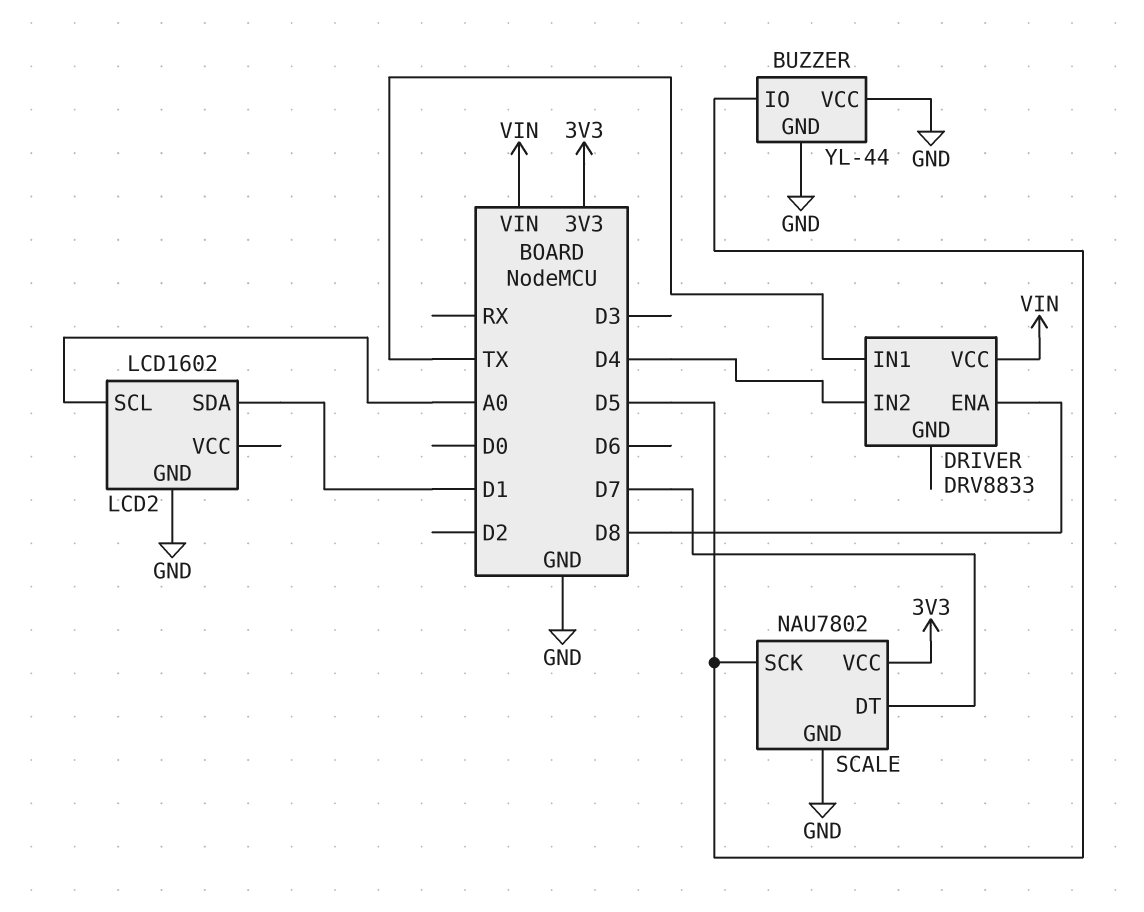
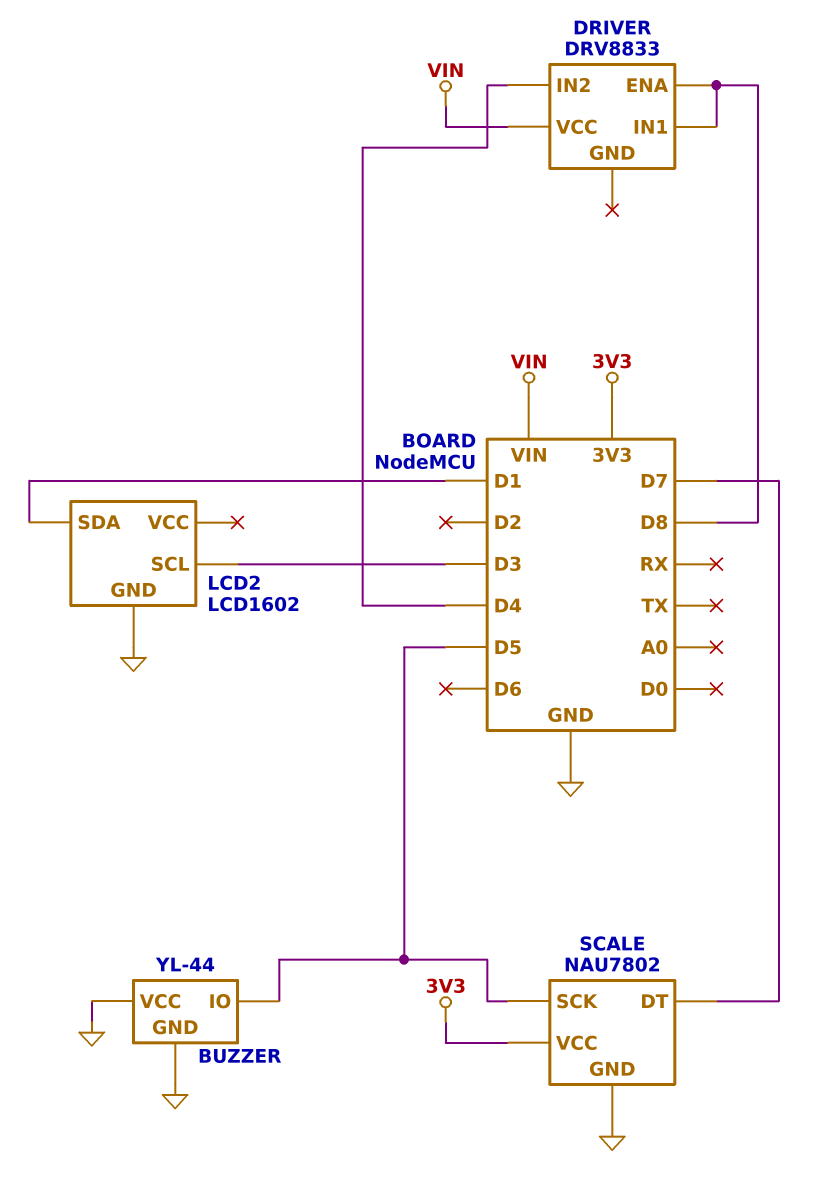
DRIVER pin IN1: TX -> D8
LCD2 pin SCL: A0 -> D3

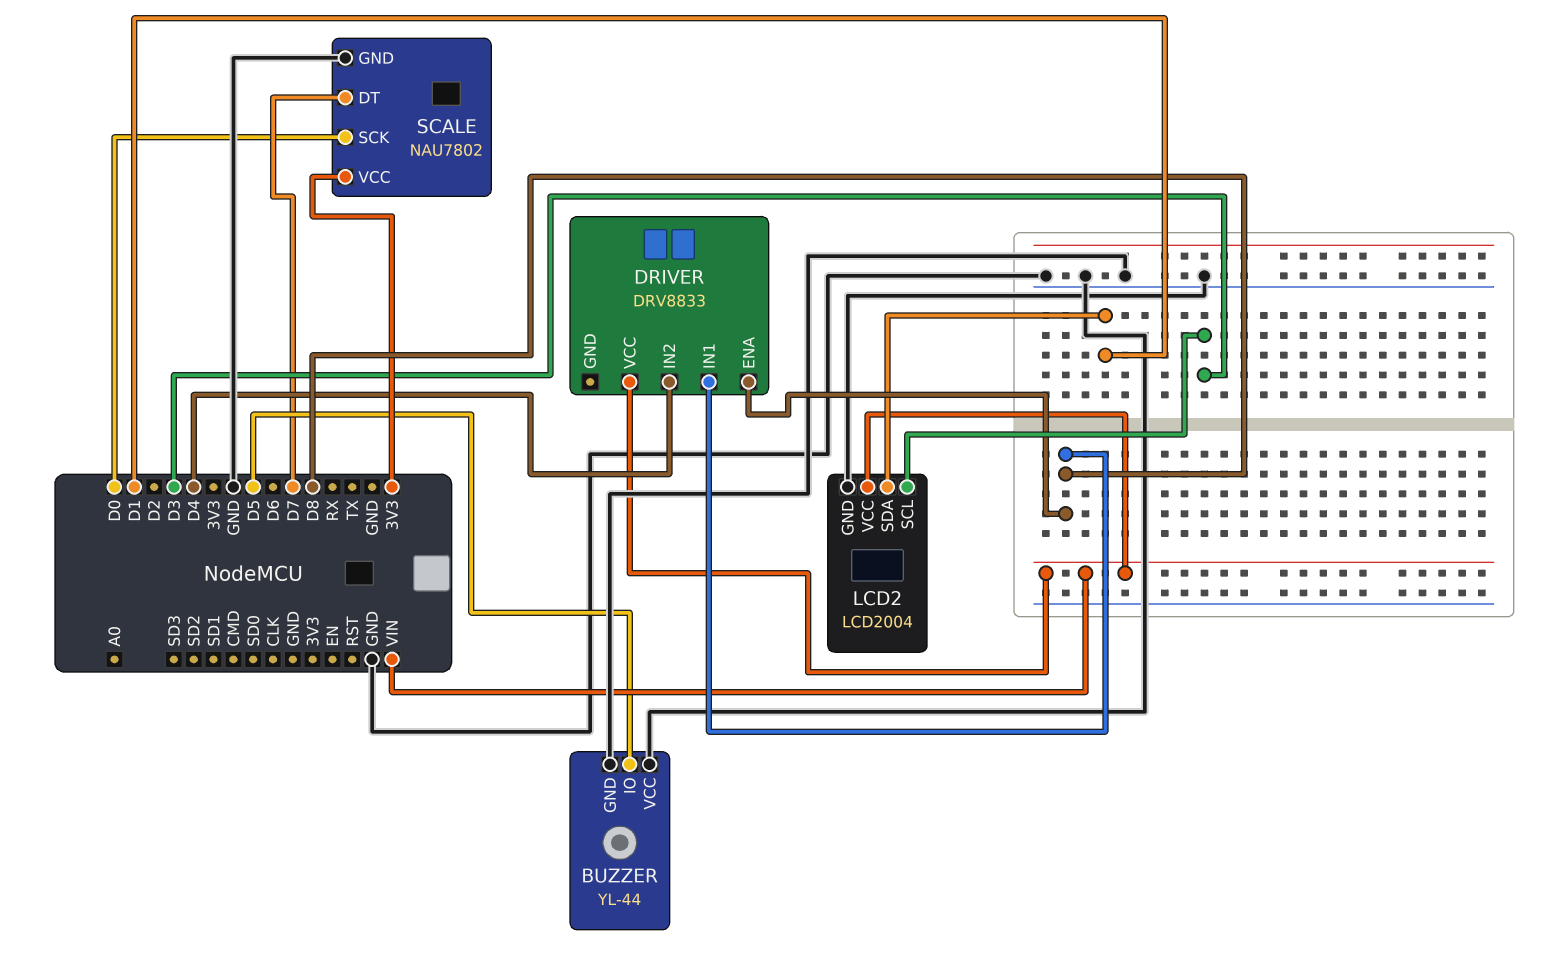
LCD2: LCD1602 -> LCD2004
LCD2 pin VCC: none -> VIN
SCALE pin SCK: D5 -> D0

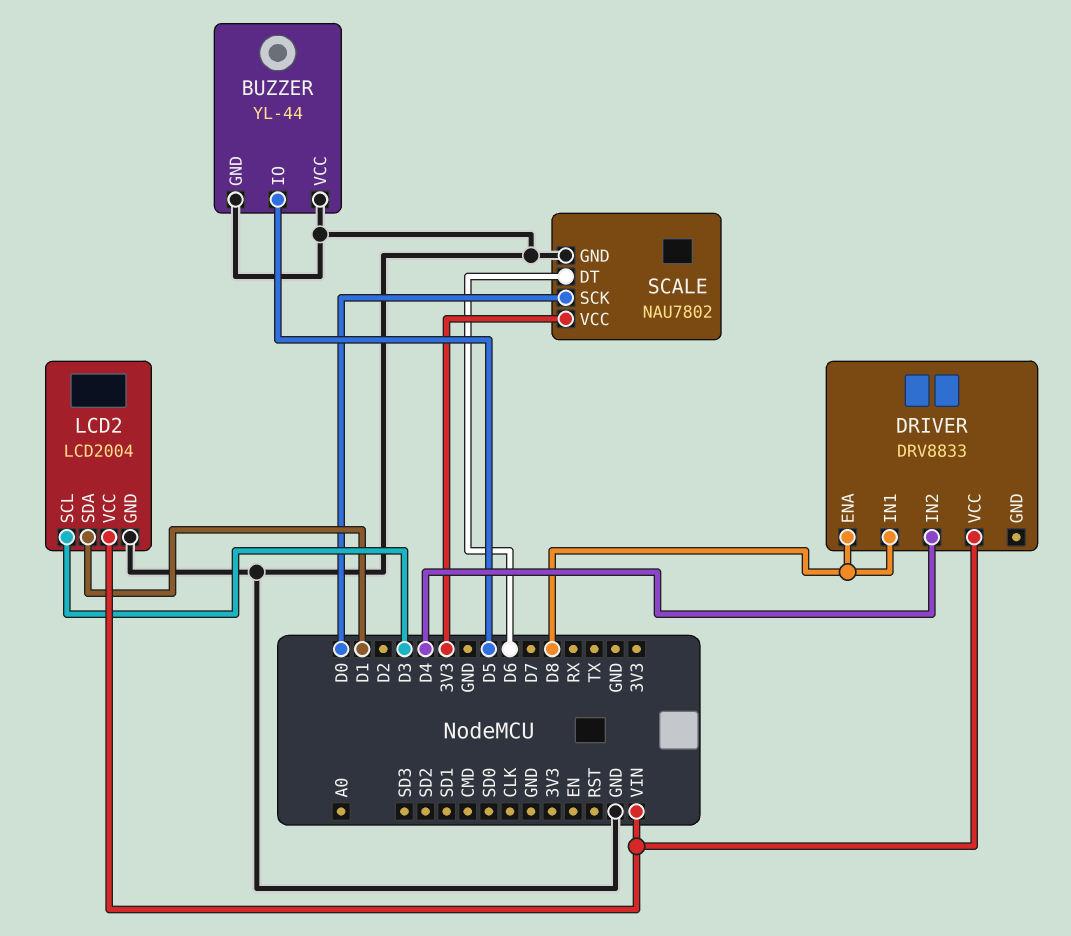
SCALE pin DT: D7 -> D6

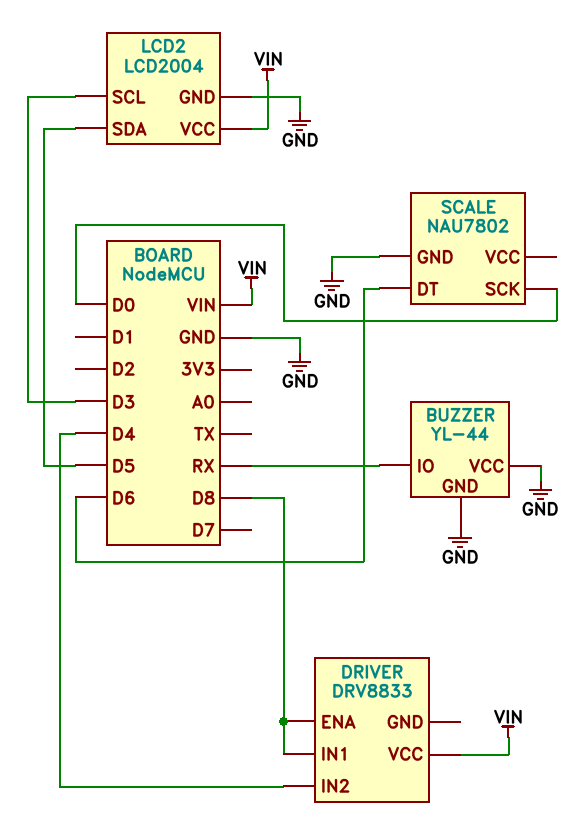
BUZZER pin IO: D5 -> RX
LCD2 pin SDA: D1 -> D5
SCALE pin VCC: 3V3 -> none

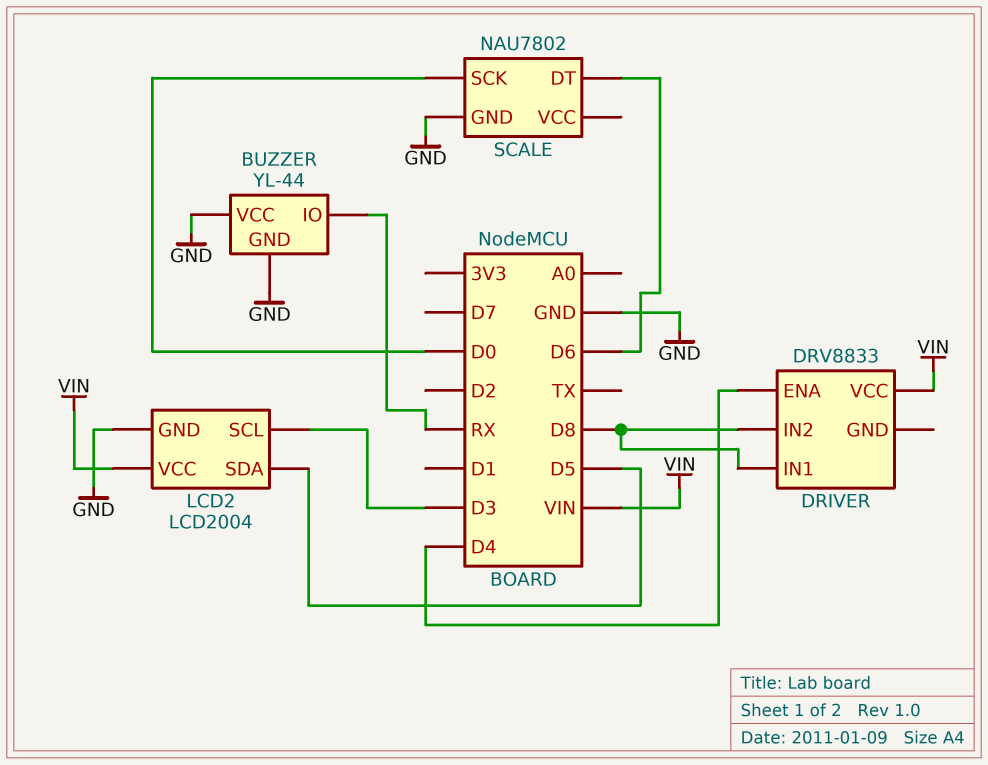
DRIVER pin ENA: D8 -> D4
DRIVER pin IN2: D4 -> D8

